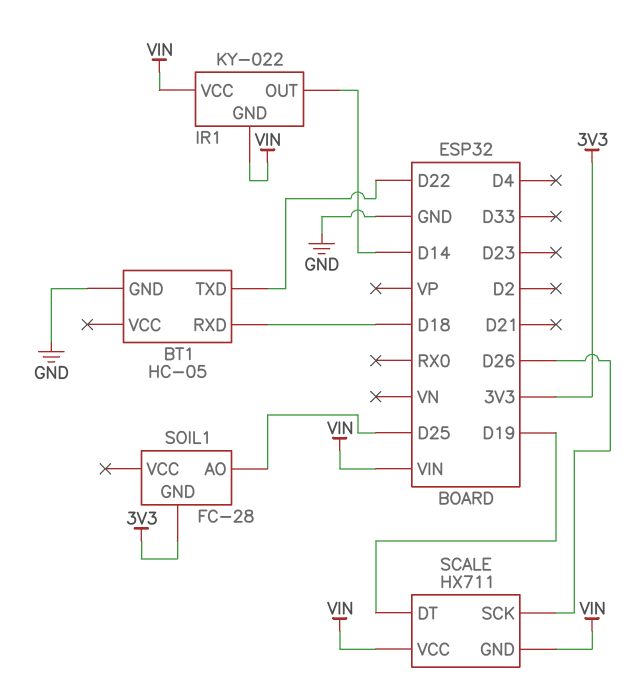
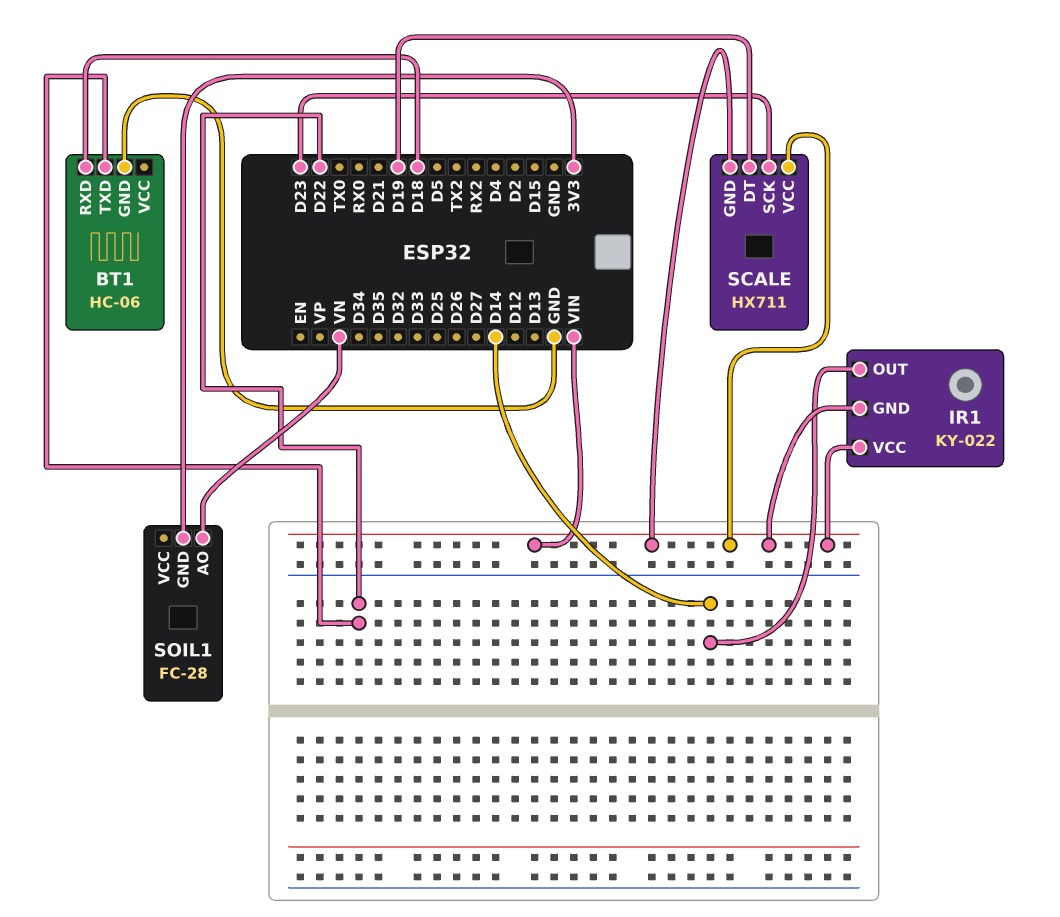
BT1: HC-05 -> HC-06
SCALE pin SCK: D26 -> D23
SOIL1 pin AO: D25 -> VN

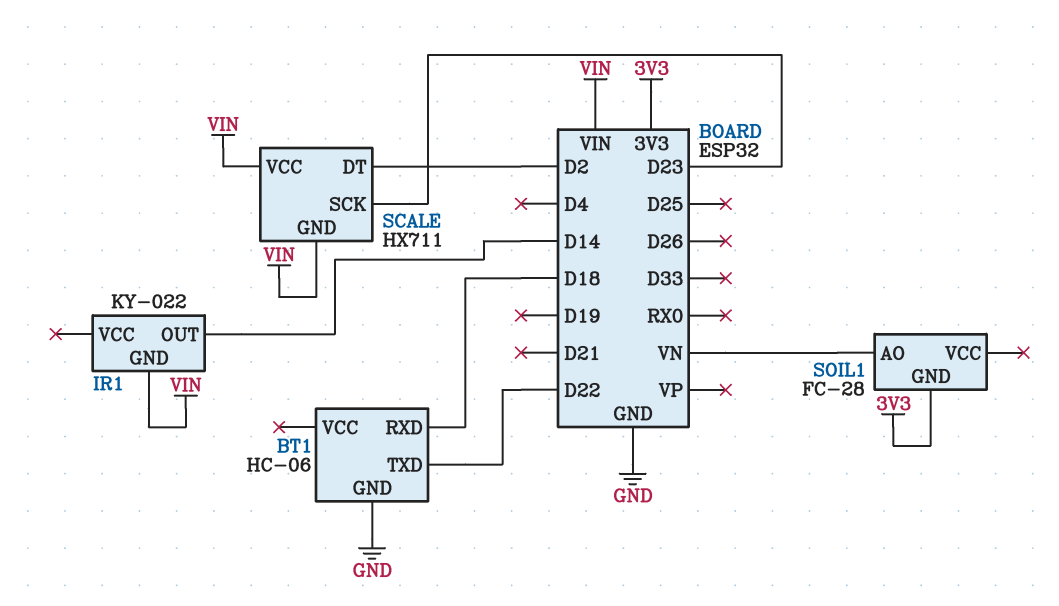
IR1 pin VCC: VIN -> none
SCALE pin DT: D19 -> D2

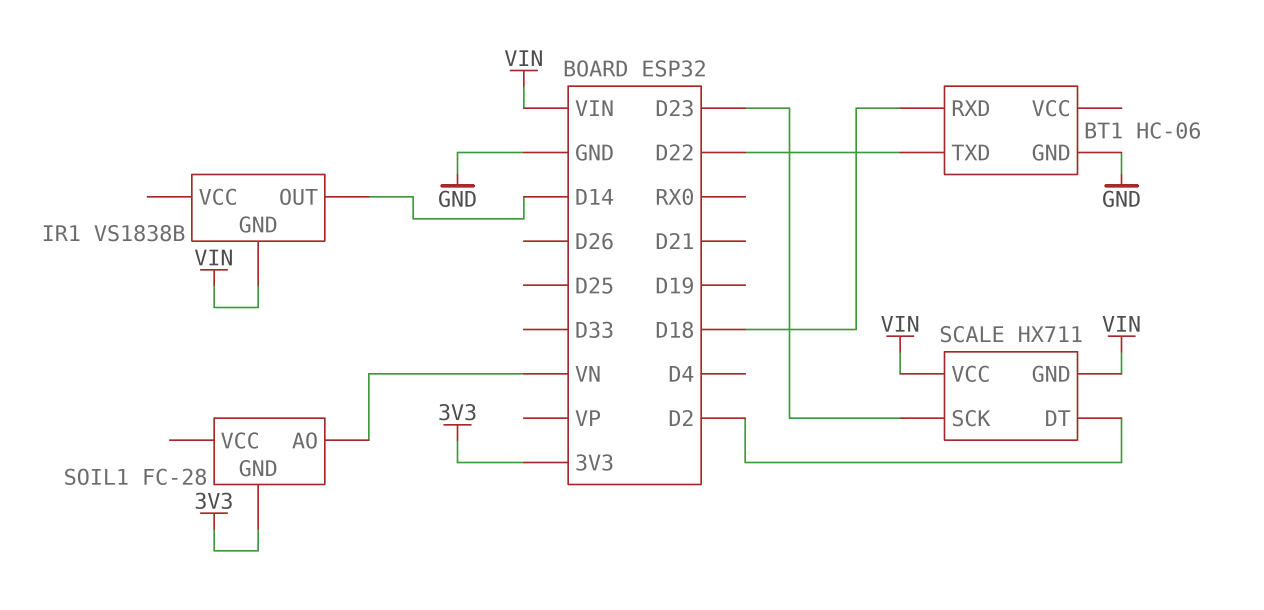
IR1: KY-022 -> VS1838B

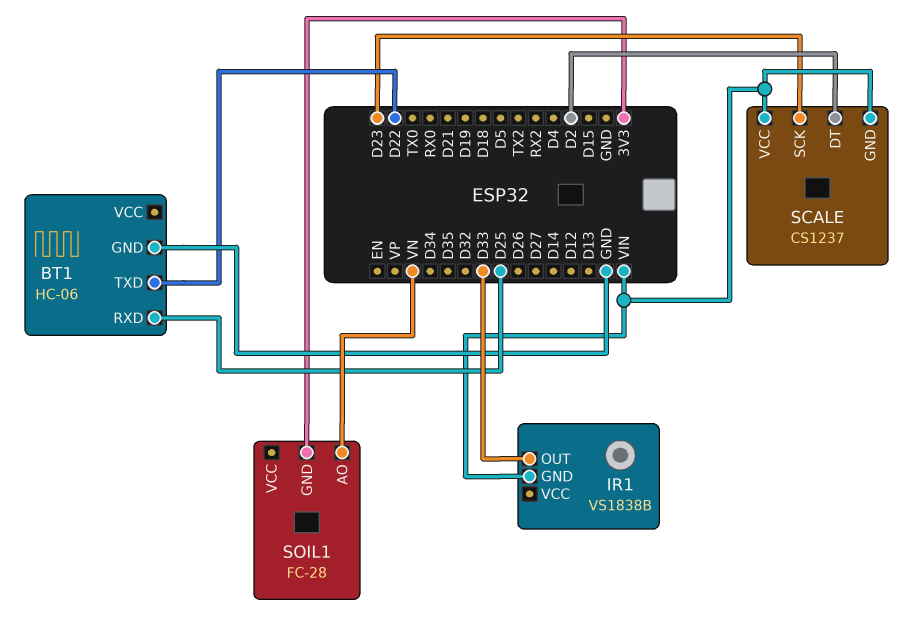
BT1 pin RXD: D18 -> D25
IR1 pin OUT: D14 -> D33
SCALE: HX711 -> CS1237

